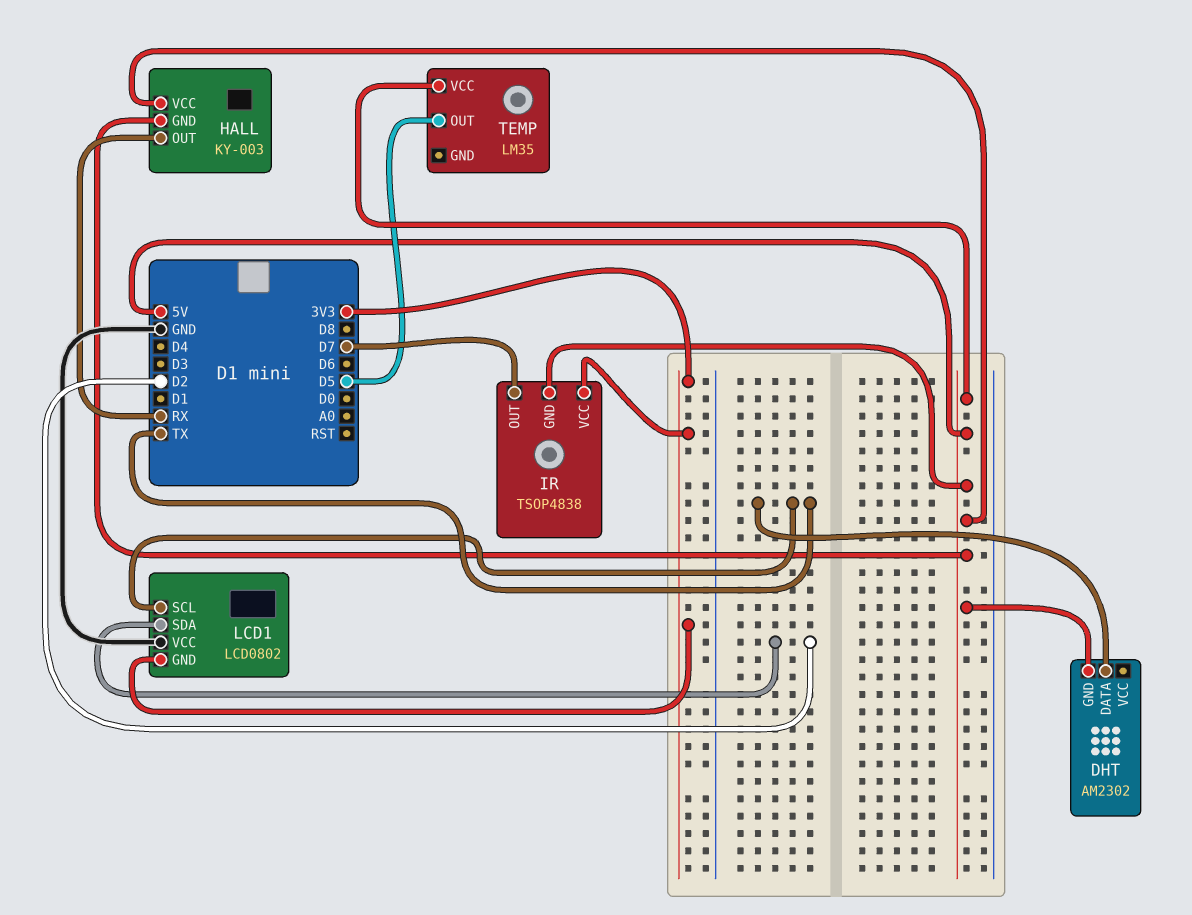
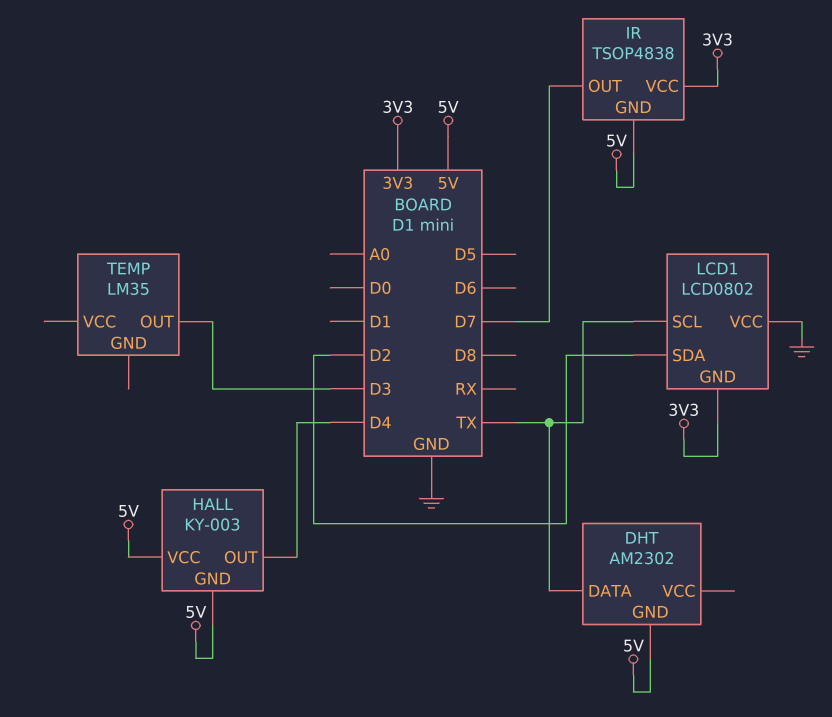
HALL pin OUT: RX -> D4
TEMP pin OUT: D5 -> D3
TEMP pin VCC: 5V -> none

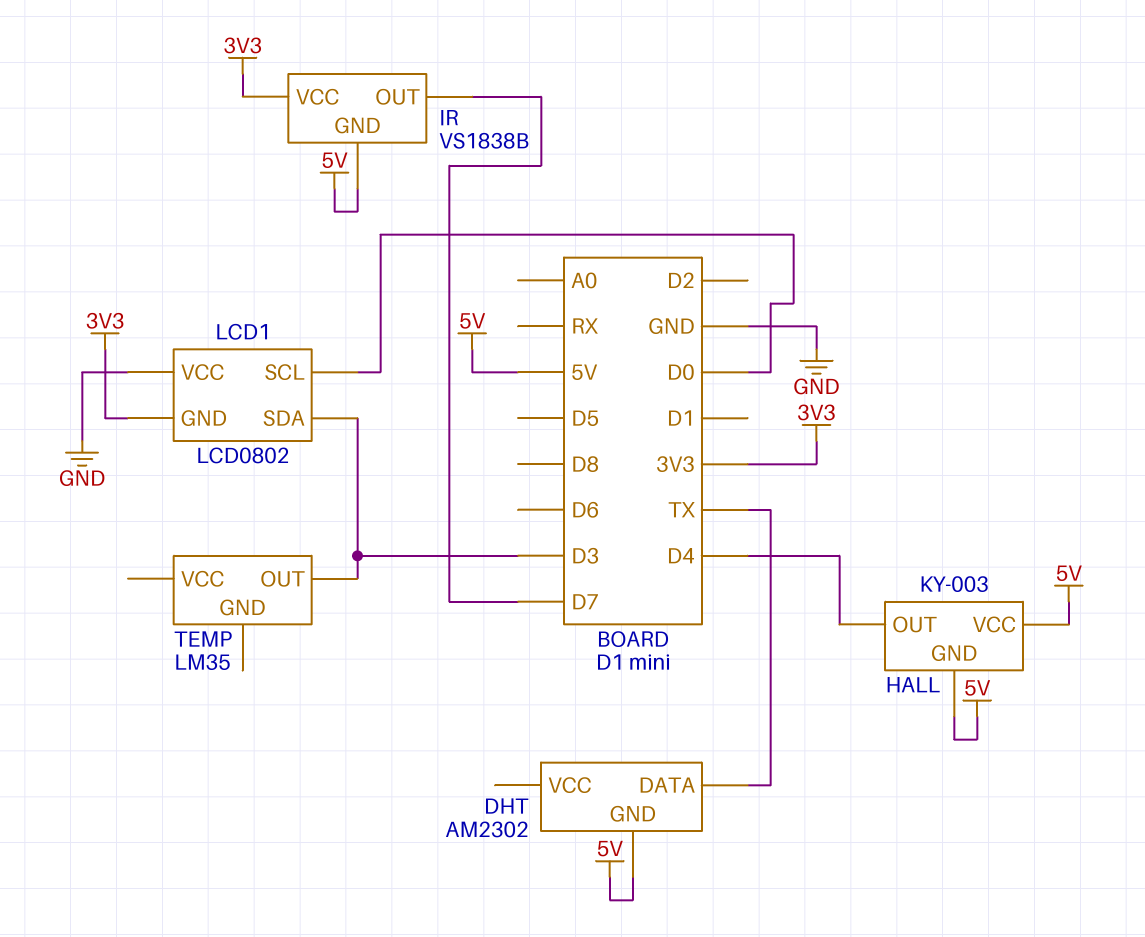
IR: TSOP4838 -> VS1838B
LCD1 pin SCL: TX -> D0
LCD1 pin SDA: D2 -> D3

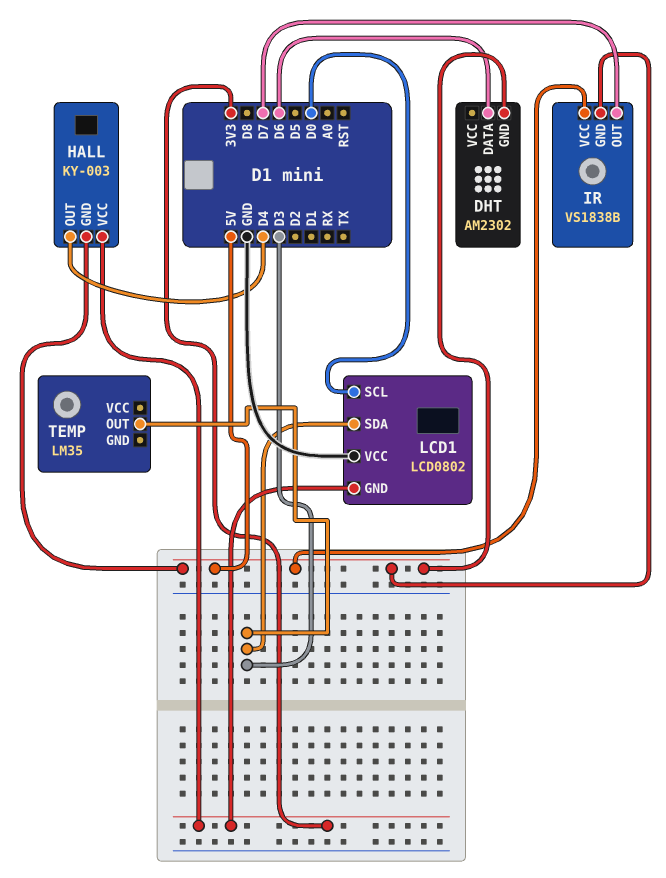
DHT pin DATA: TX -> D6
HALL pin VCC: 5V -> 3V3
IR pin VCC: 3V3 -> 5V

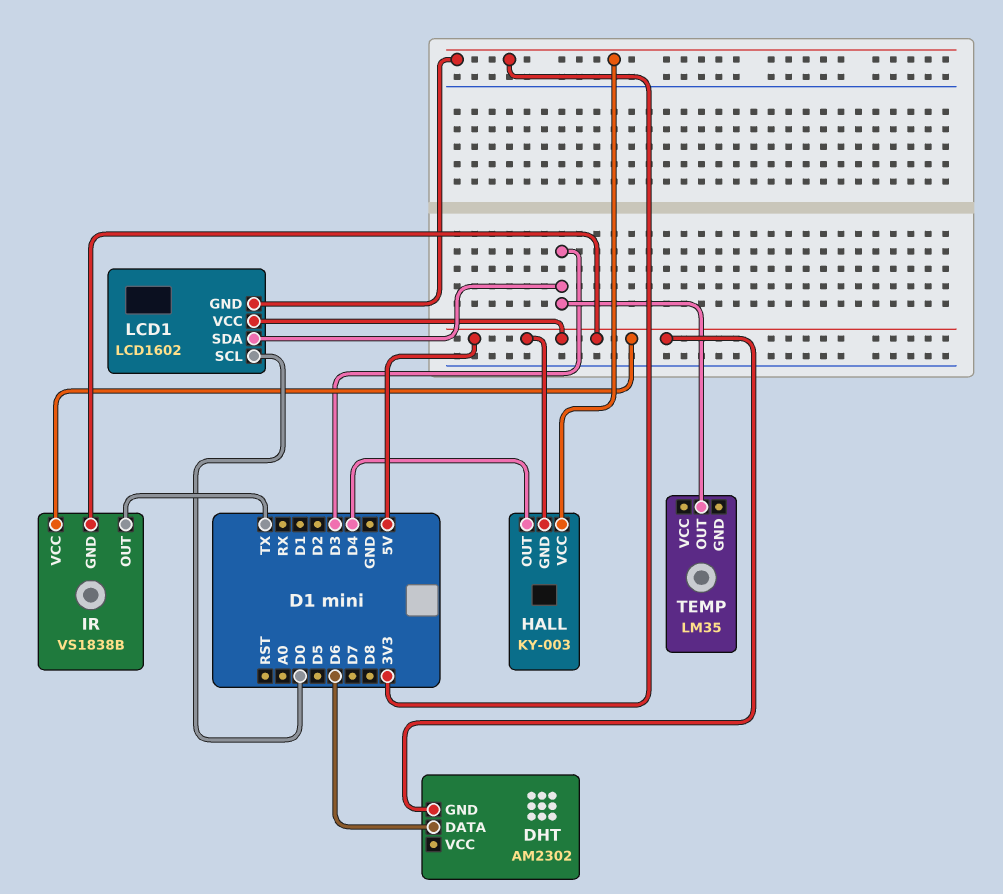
IR pin OUT: D7 -> TX
LCD1: LCD0802 -> LCD1602
LCD1 pin VCC: GND -> 5V

